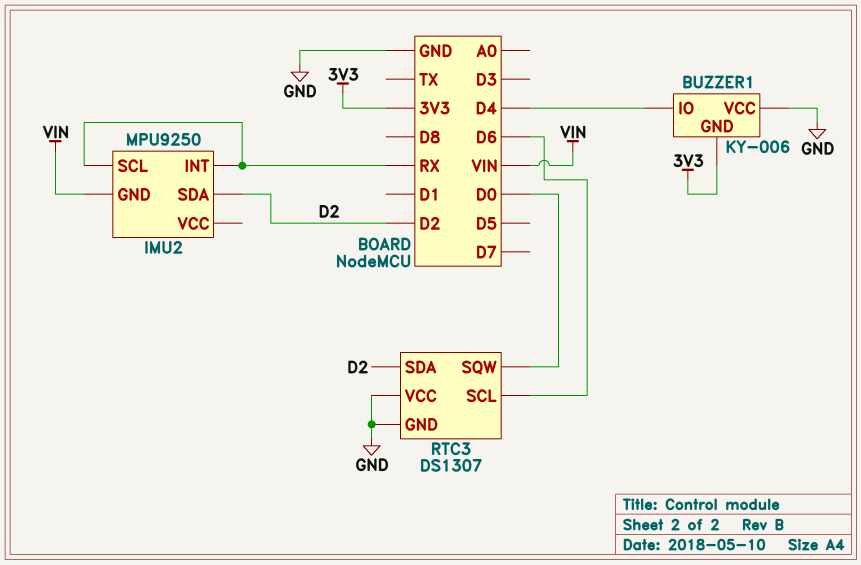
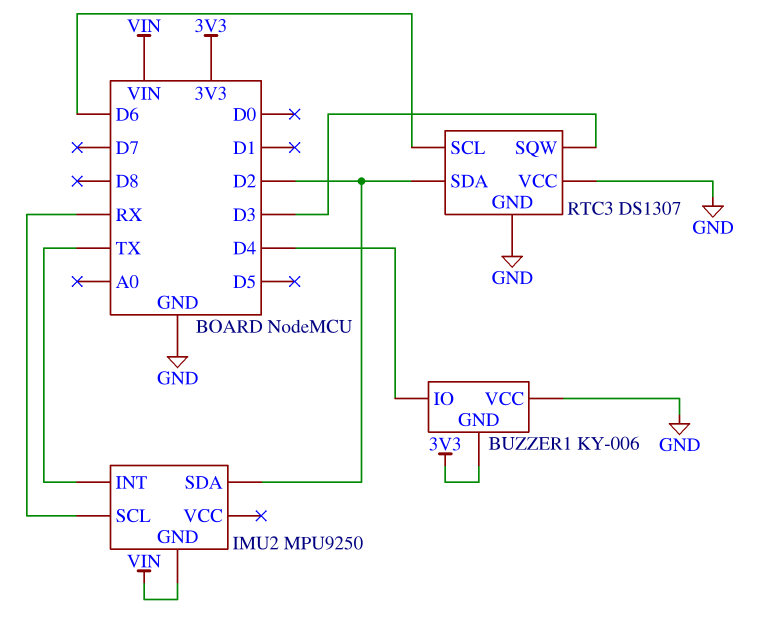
IMU2 pin INT: RX -> TX
RTC3 pin SQW: D0 -> D3

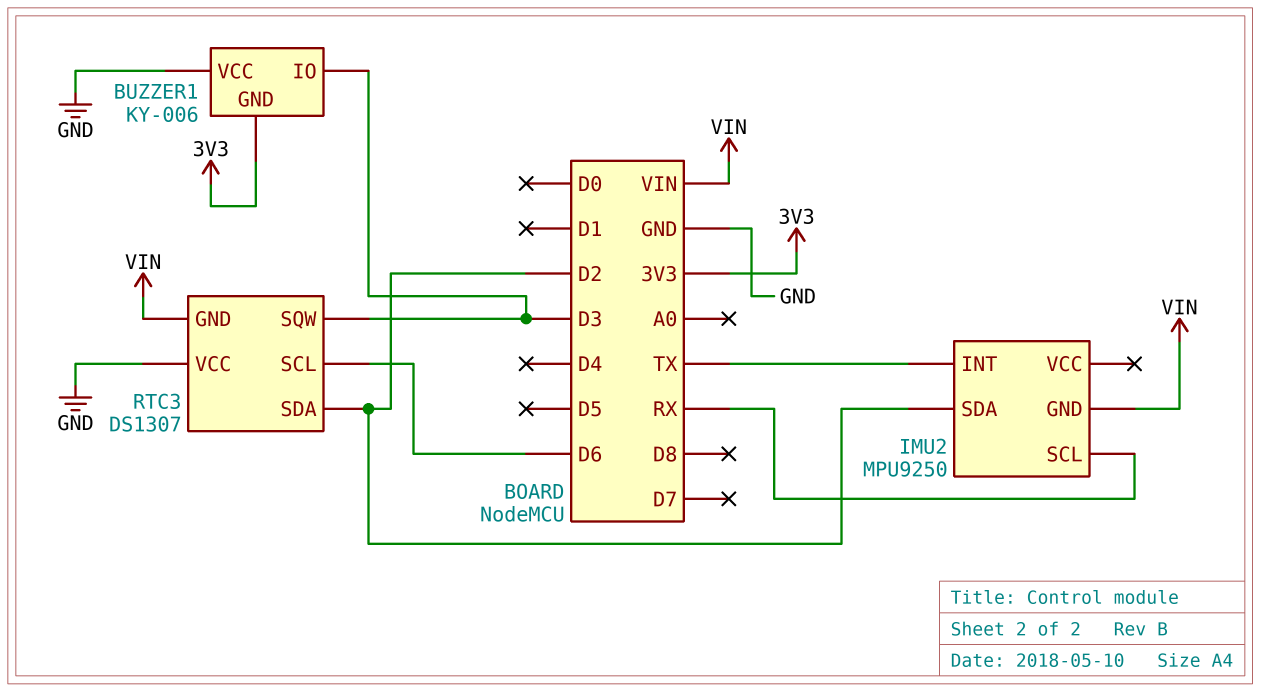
BUZZER1 pin IO: D4 -> D3
RTC3 pin GND: GND -> VIN

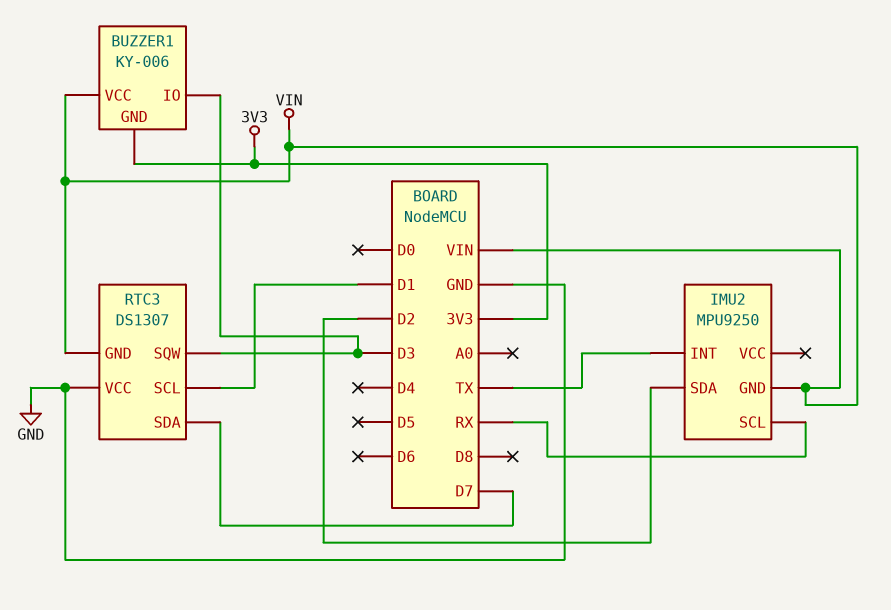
BUZZER1 pin VCC: GND -> VIN
RTC3 pin SCL: D6 -> D1
RTC3 pin SDA: D2 -> D7

